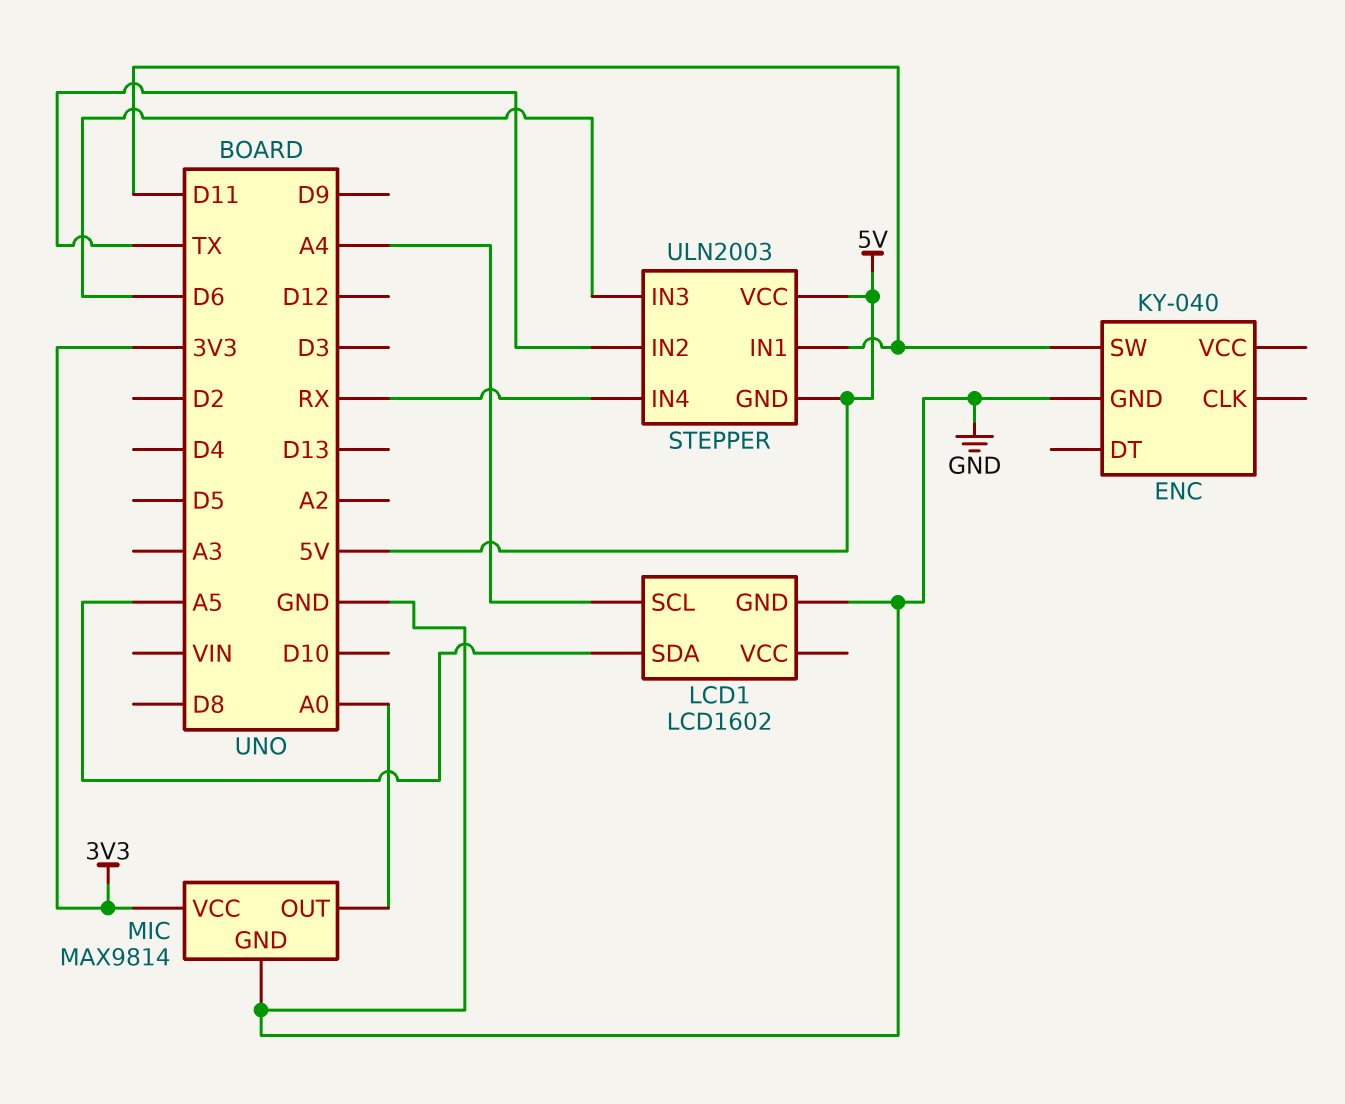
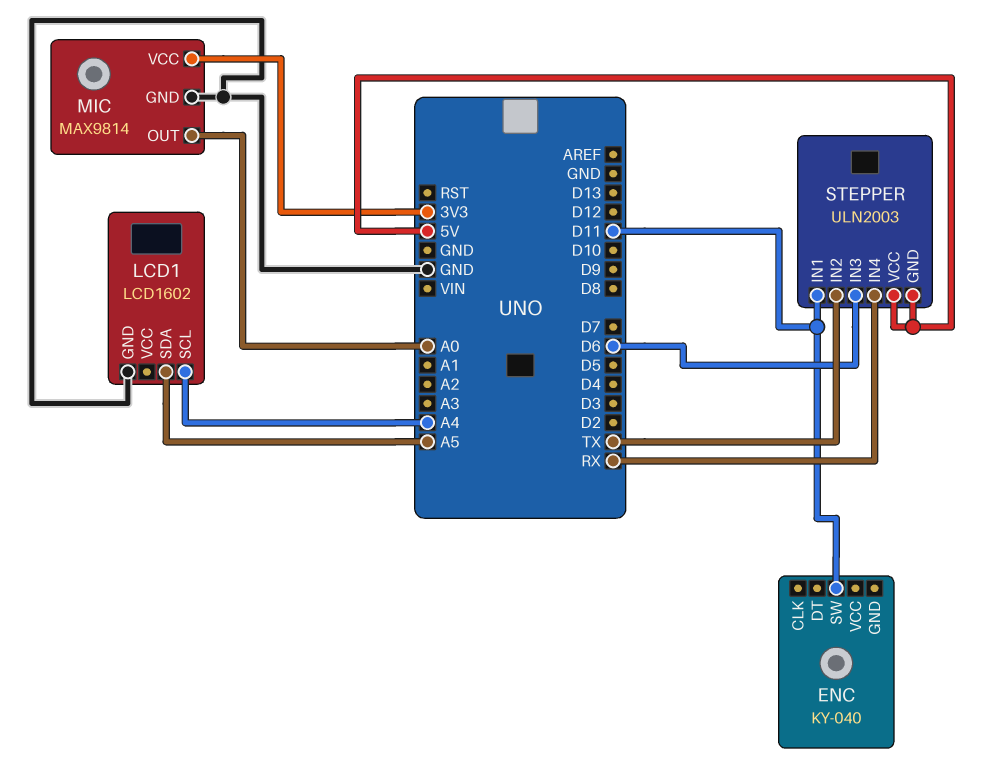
ENC pin GND: GND -> none

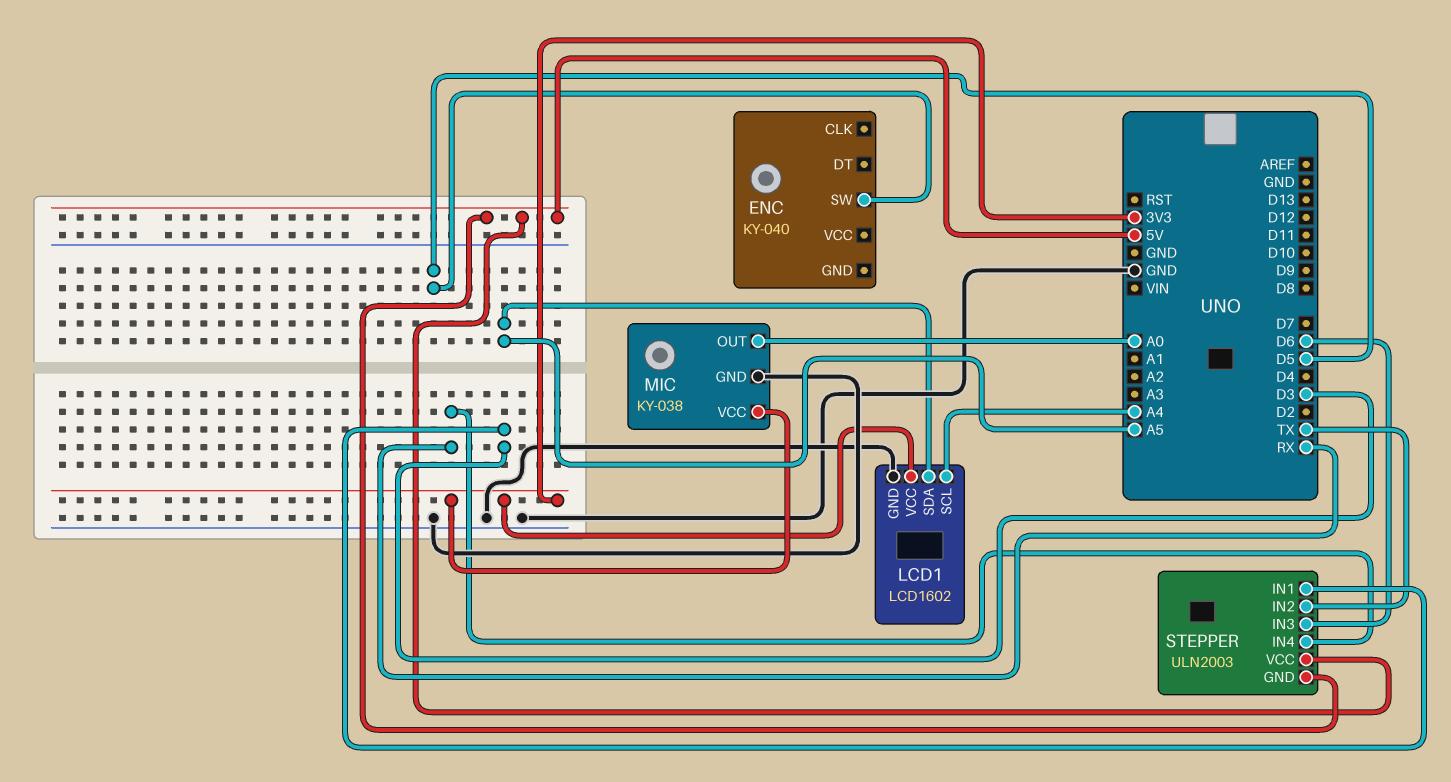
ENC pin SW: D11 -> D5
LCD1 pin VCC: none -> 3V3
MIC: MAX9814 -> KY-038
STEPPER pin IN1: D11 -> D3

